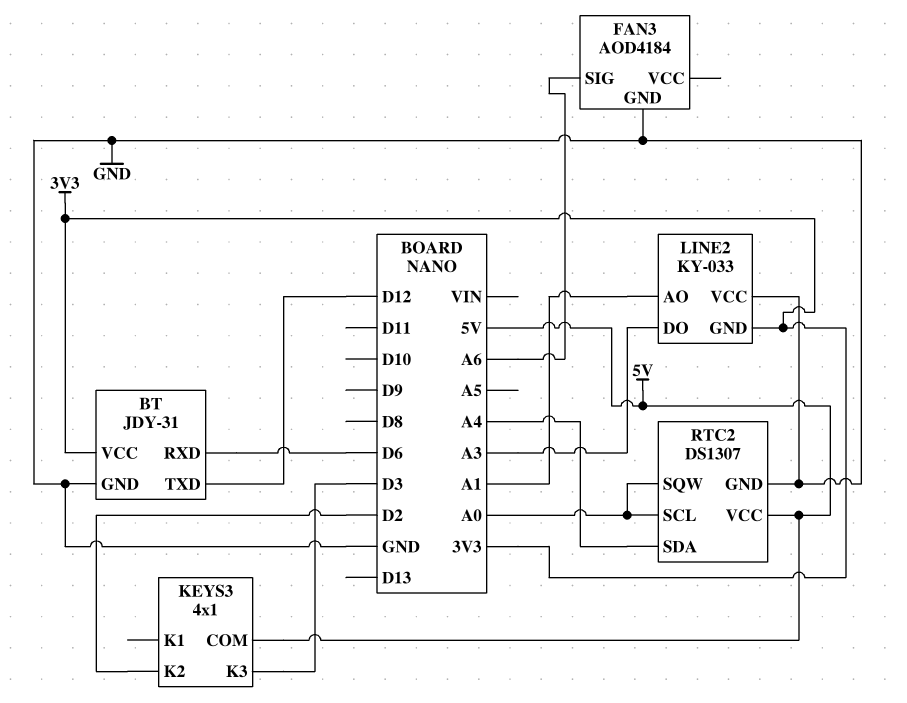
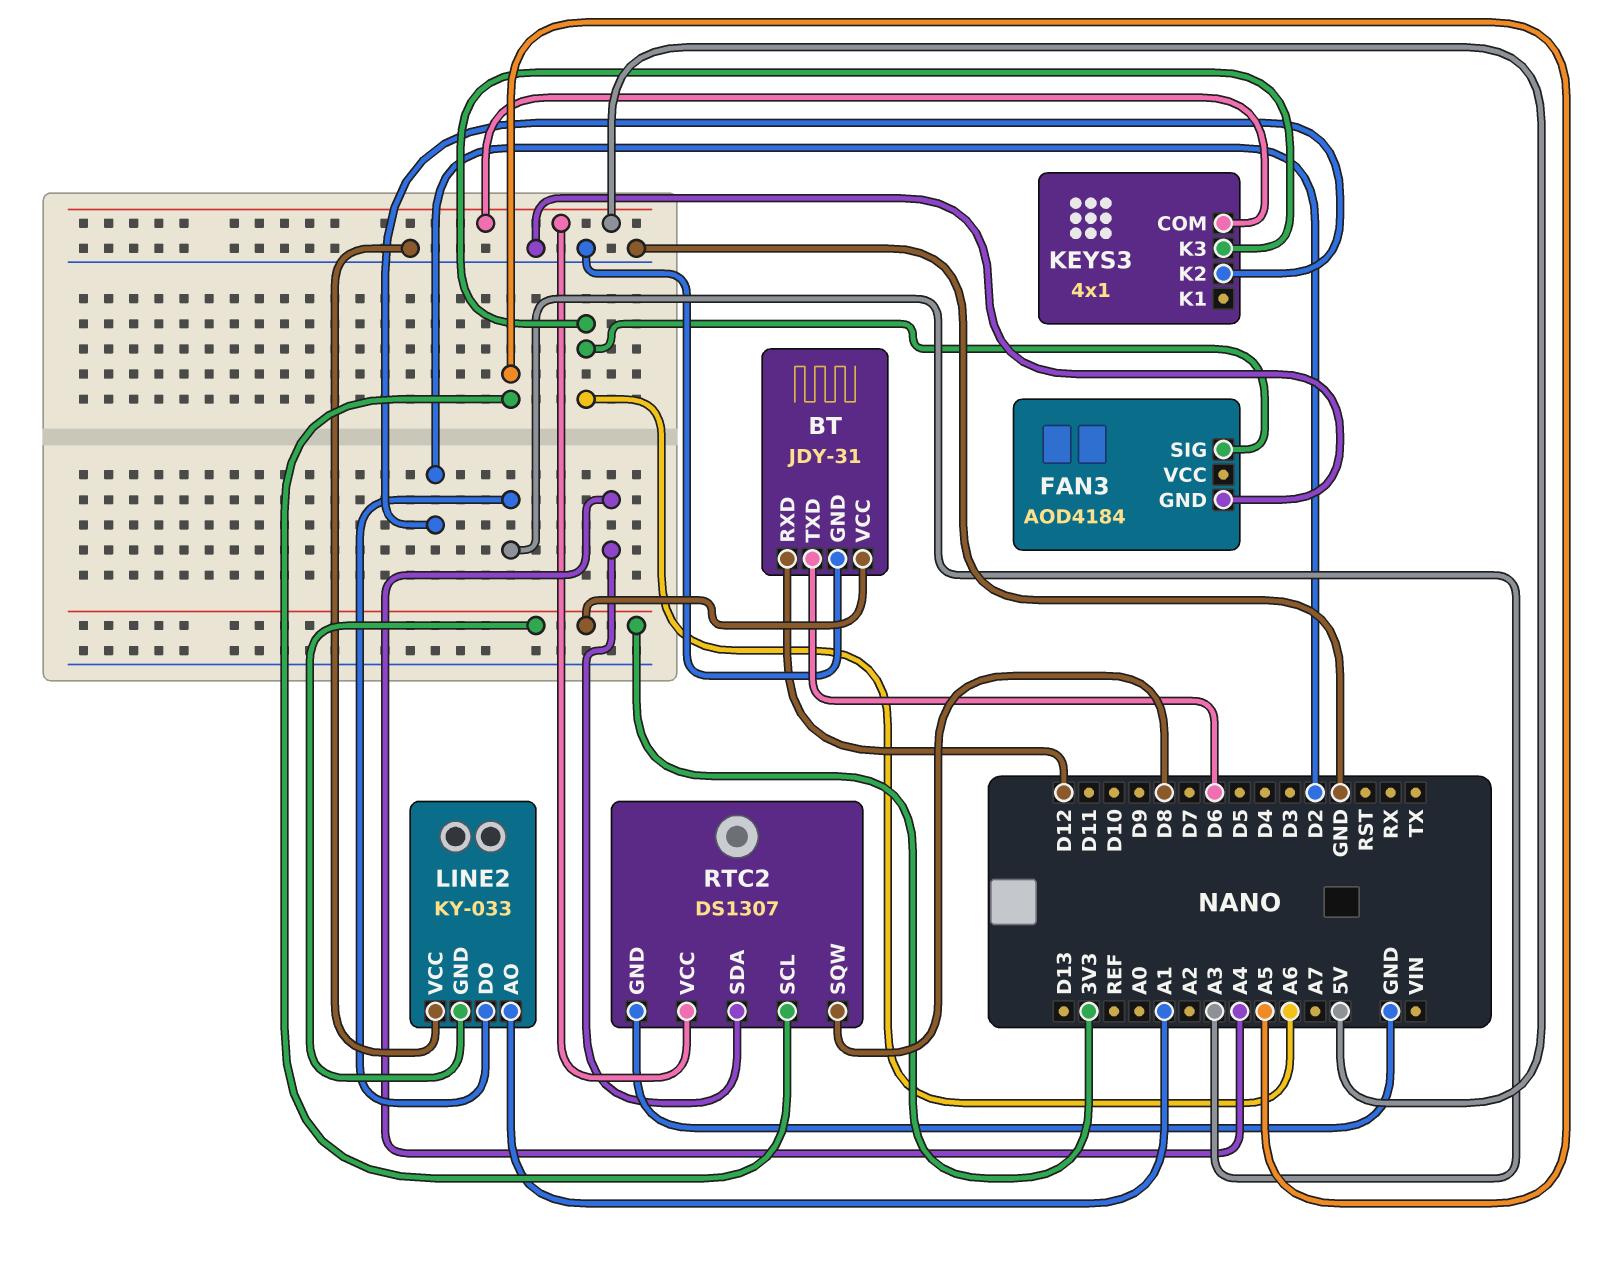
BT pin RXD: D6 -> D12
BT pin TXD: D12 -> D6
KEYS3 pin K3: D3 -> A6
RTC2 pin SCL: A0 -> A5
RTC2 pin SQW: A0 -> D8

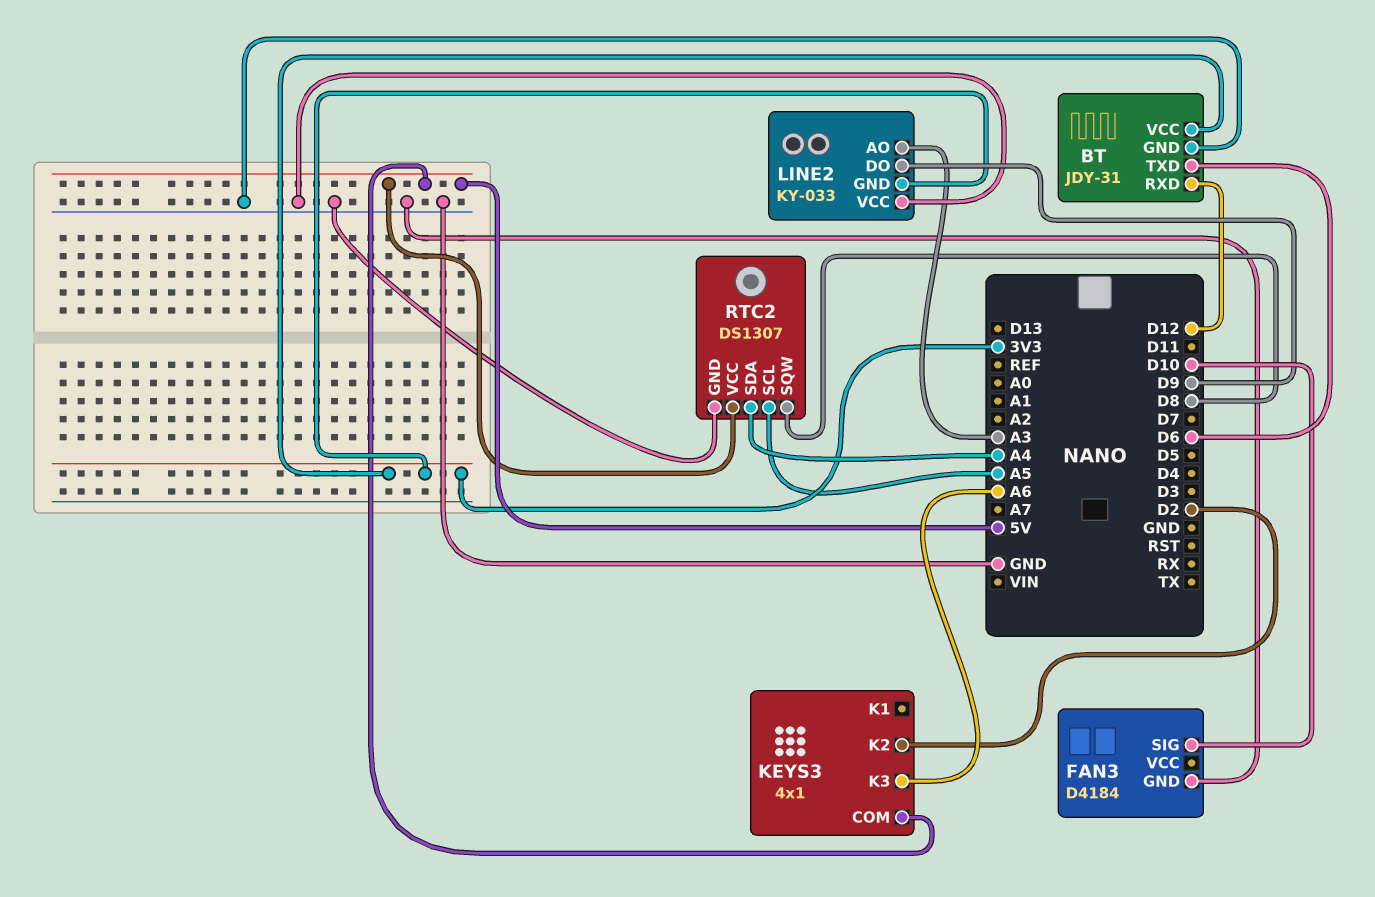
FAN3: AOD4184 -> D4184
FAN3 pin SIG: A6 -> D10
LINE2 pin AO: A1 -> A3
LINE2 pin DO: A3 -> D9

